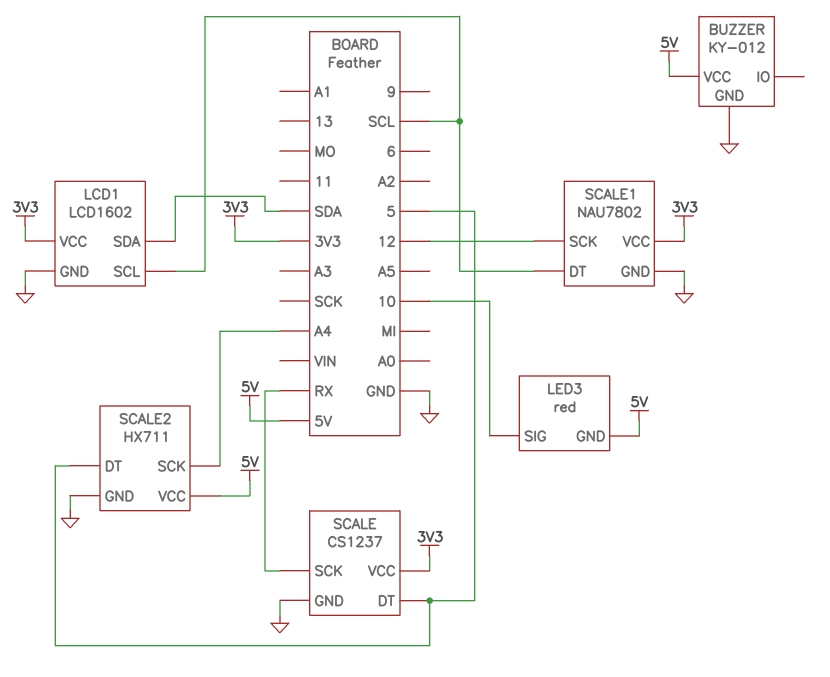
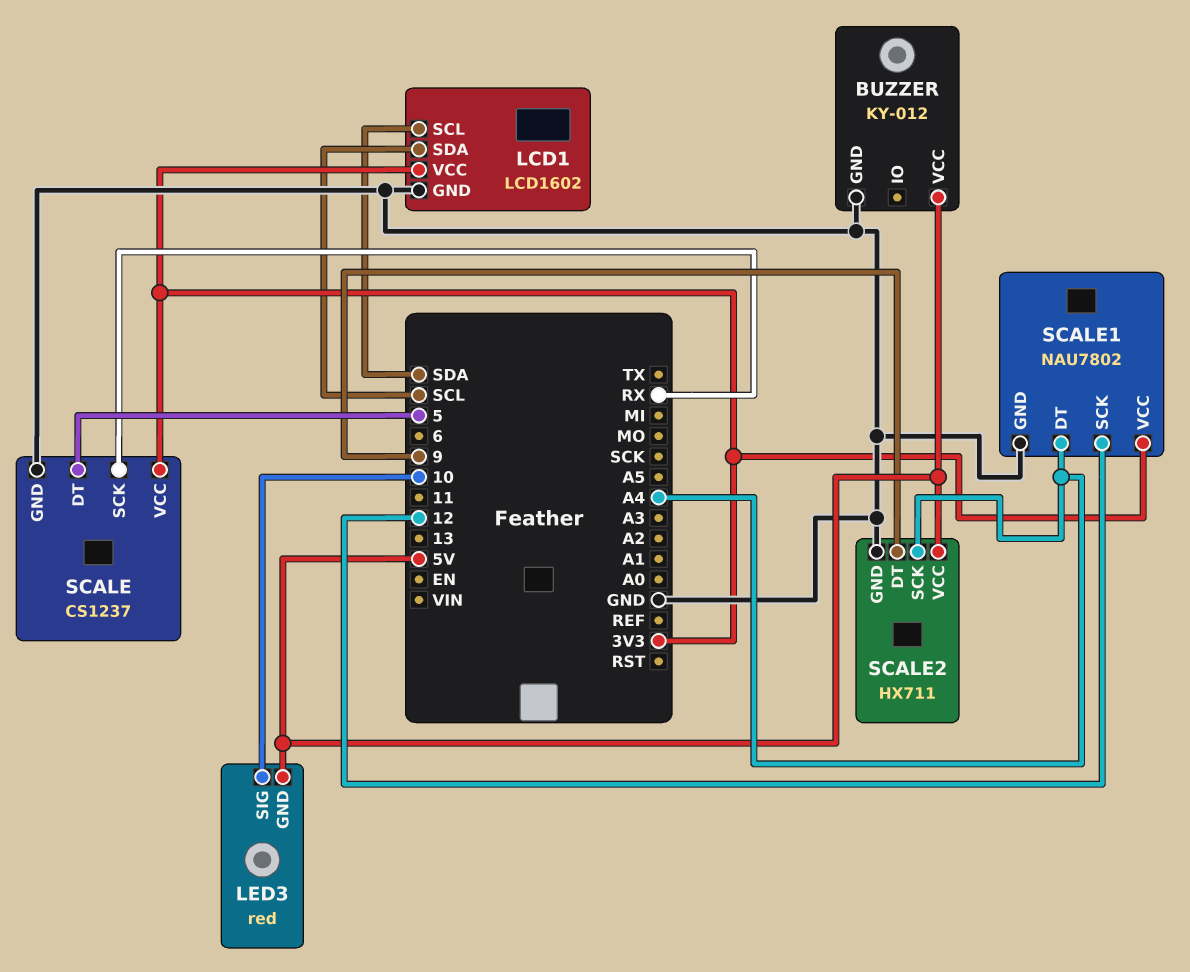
LCD1 pin SCL: SCL -> SDA
LCD1 pin SDA: SDA -> SCL
SCALE1 pin DT: SCL -> A4
SCALE2 pin DT: 5 -> 9

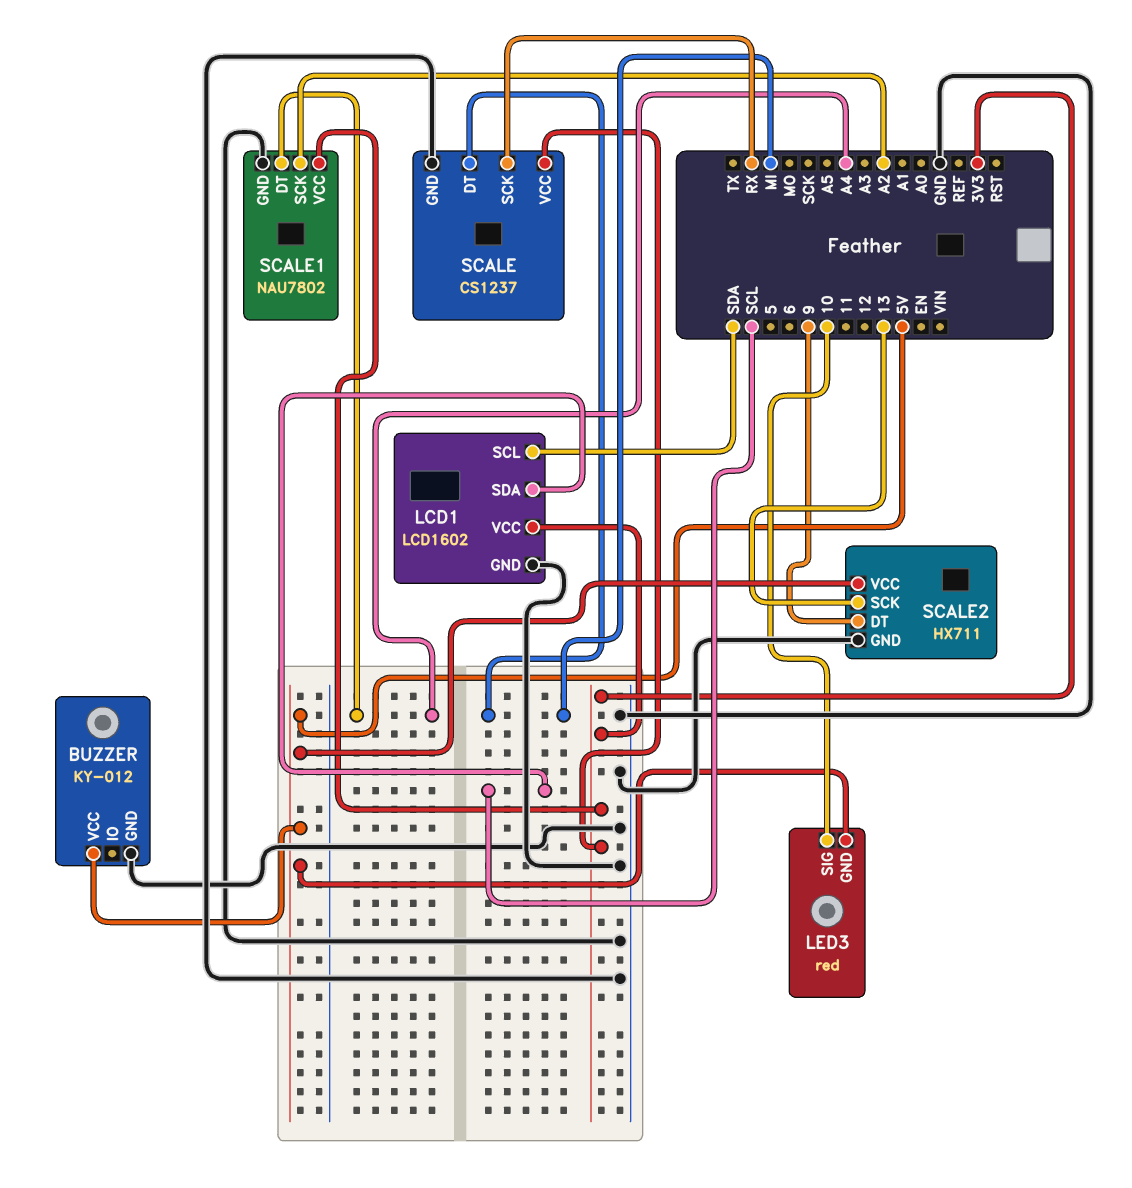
SCALE pin DT: 5 -> MI
SCALE1 pin SCK: 12 -> A2
SCALE2 pin SCK: A4 -> 13

